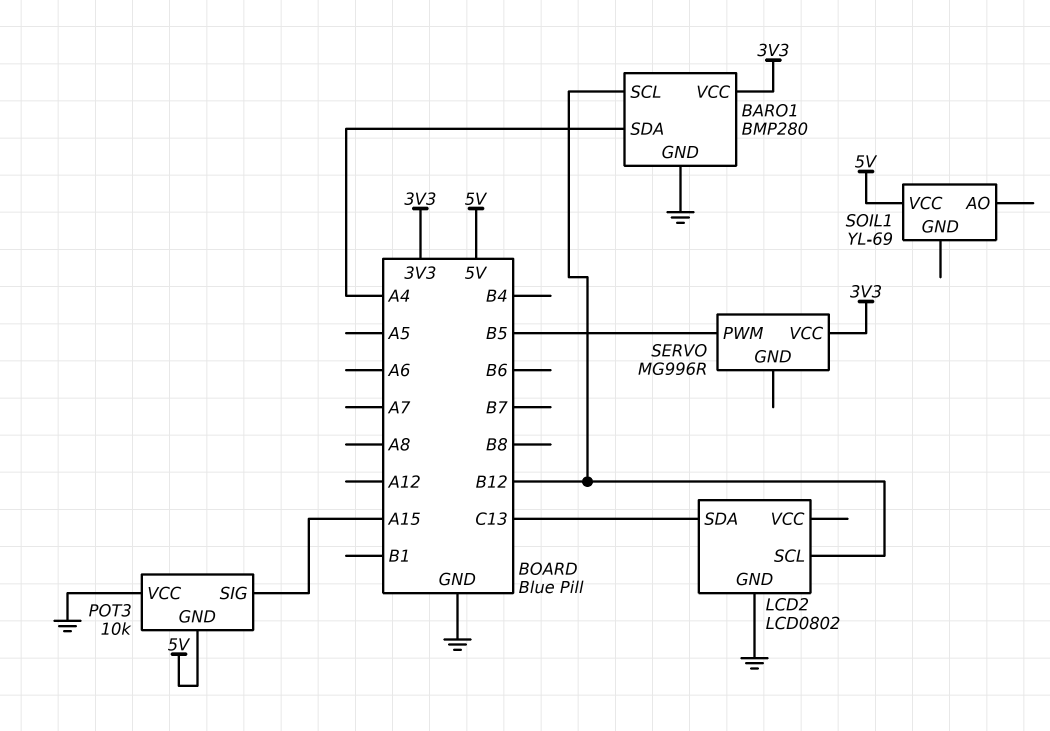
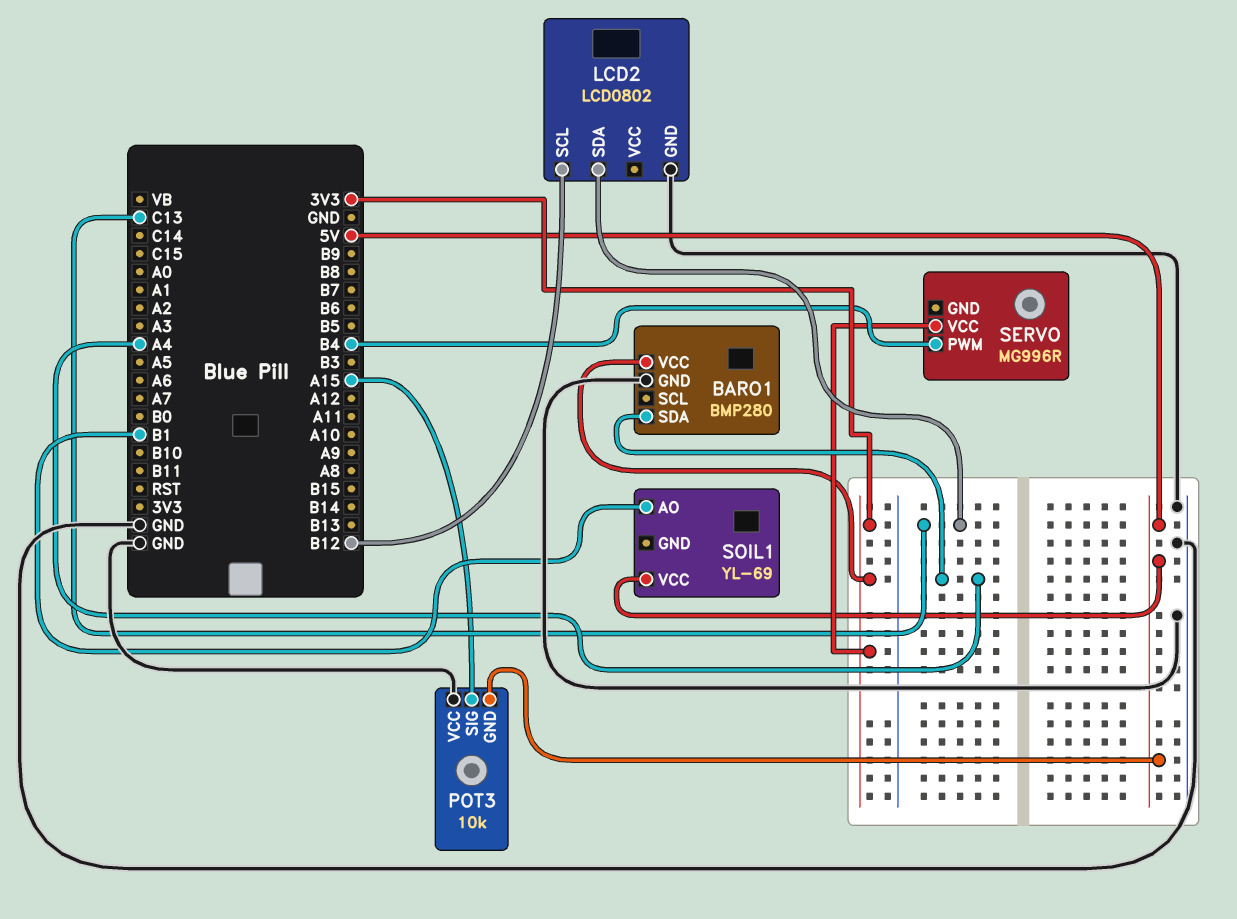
BARO1 pin SCL: B12 -> none
SERVO pin PWM: B5 -> B4
SOIL1 pin AO: none -> B1

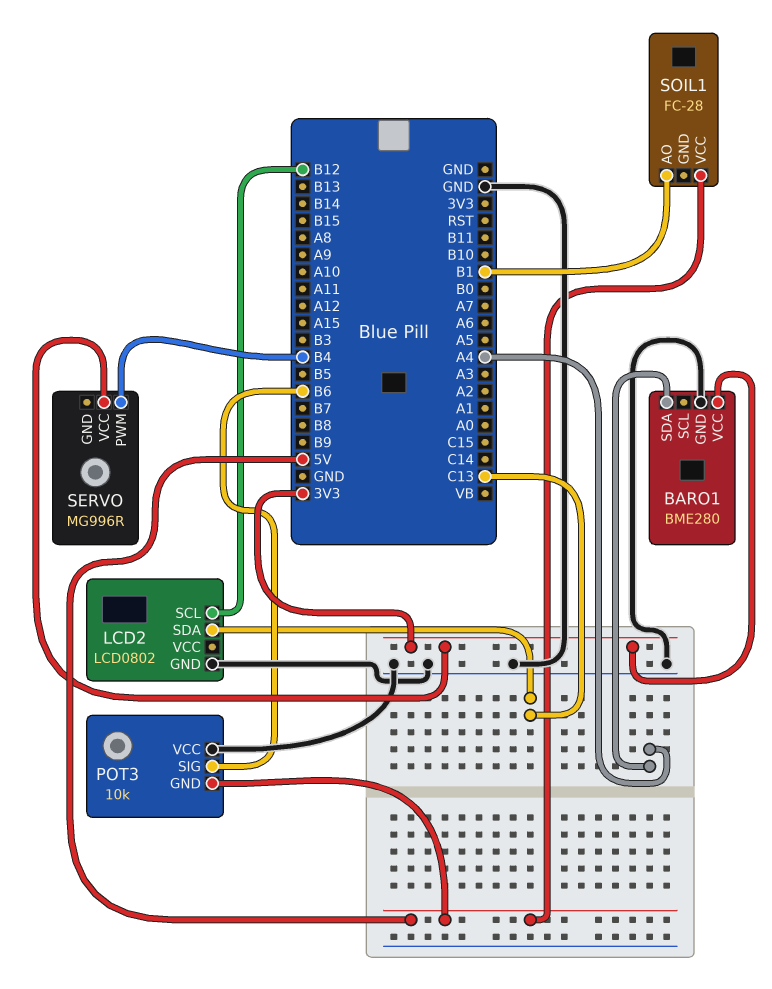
BARO1: BMP280 -> BME280
POT3 pin SIG: A15 -> B6
SOIL1: YL-69 -> FC-28

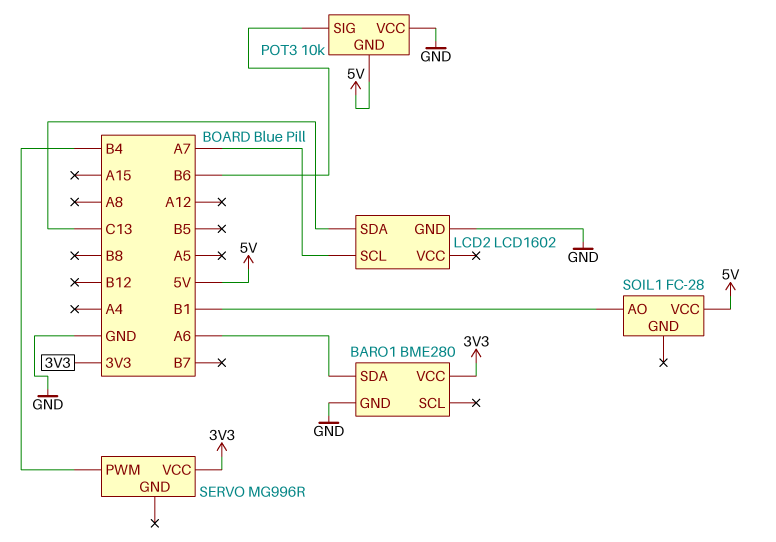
BARO1 pin SDA: A4 -> A6
LCD2: LCD0802 -> LCD1602
LCD2 pin SCL: B12 -> A7

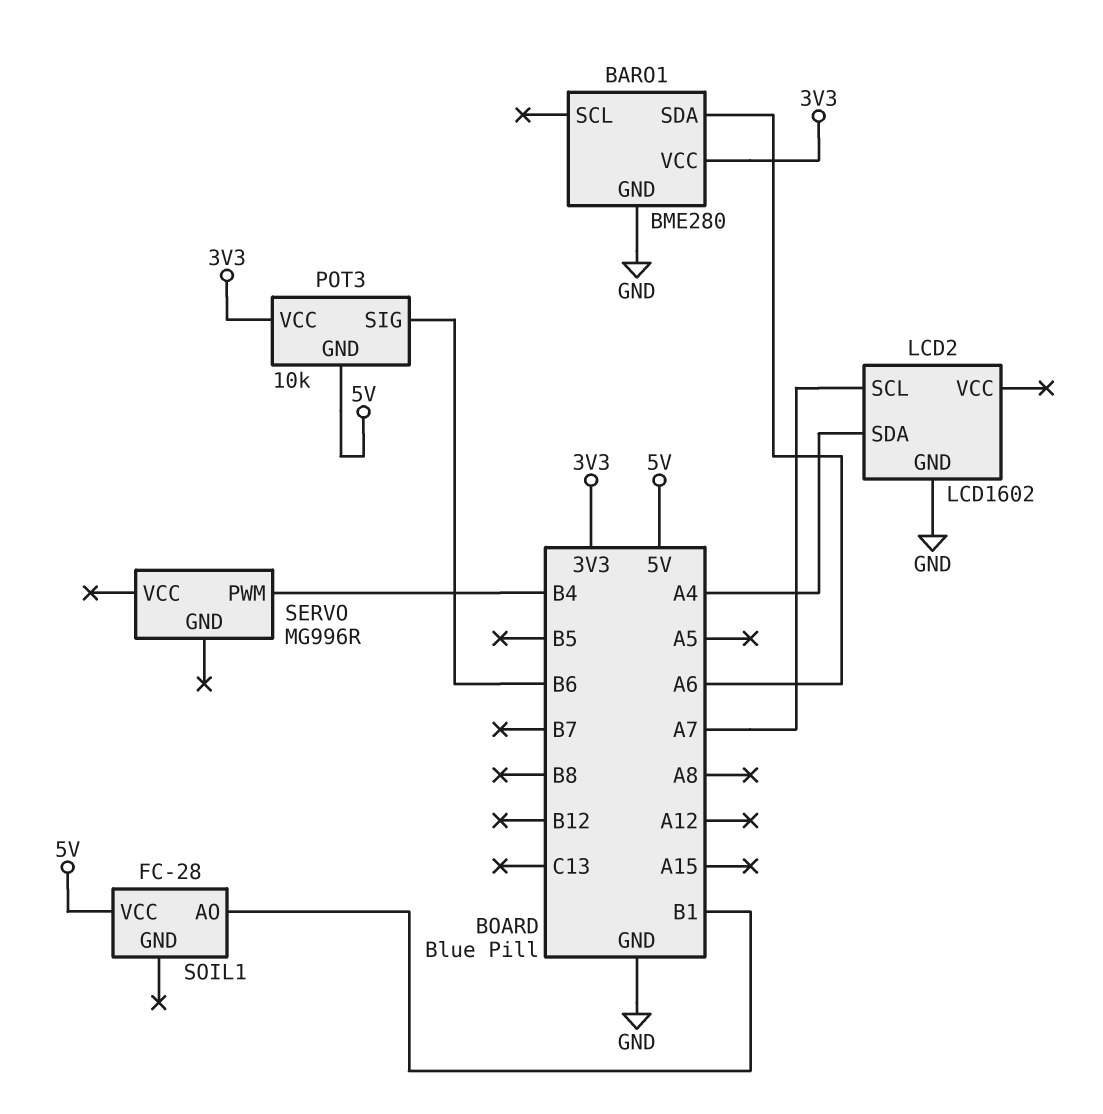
LCD2 pin SDA: C13 -> A4
POT3 pin VCC: GND -> 3V3
SERVO pin VCC: 3V3 -> none

